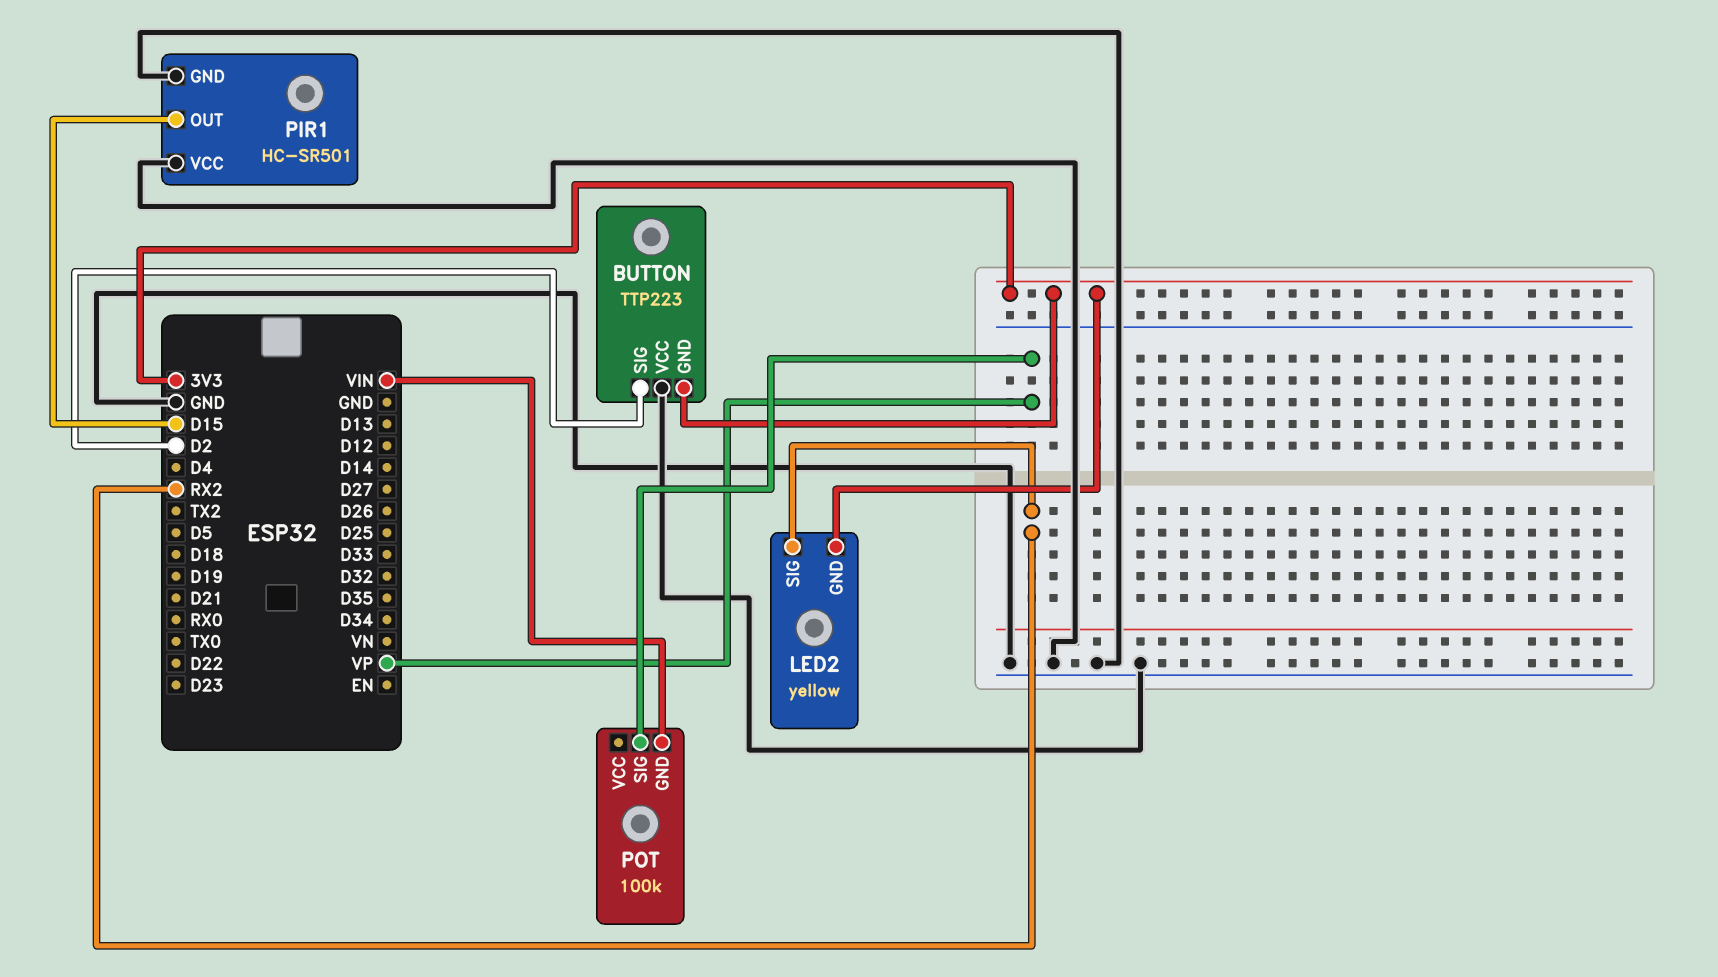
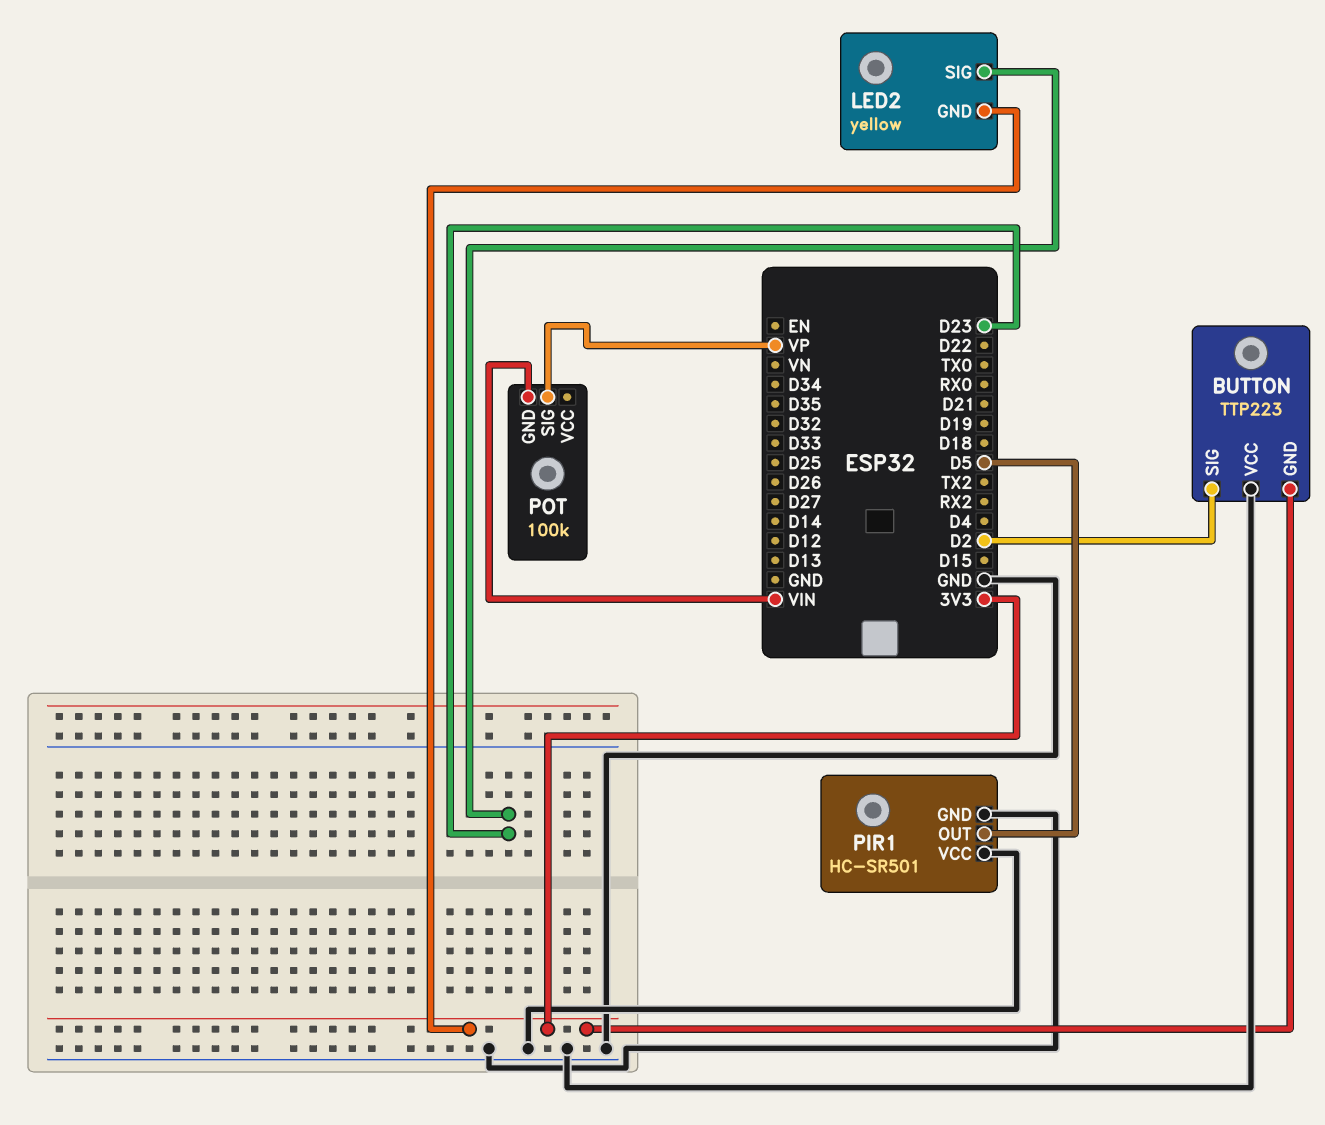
LED2 pin SIG: RX2 -> D23
PIR1 pin OUT: D15 -> D5

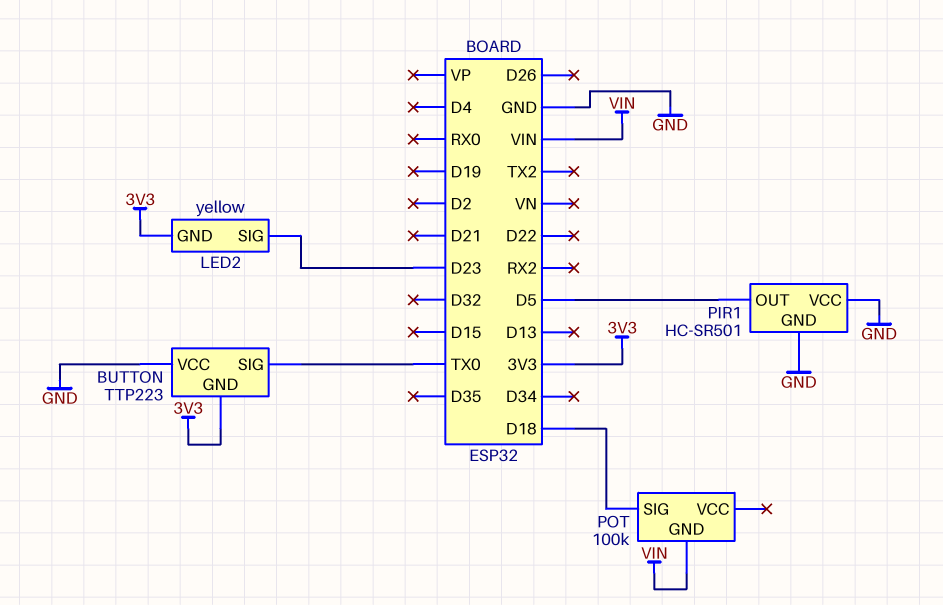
BUTTON pin SIG: D2 -> TX0
POT pin SIG: VP -> D18

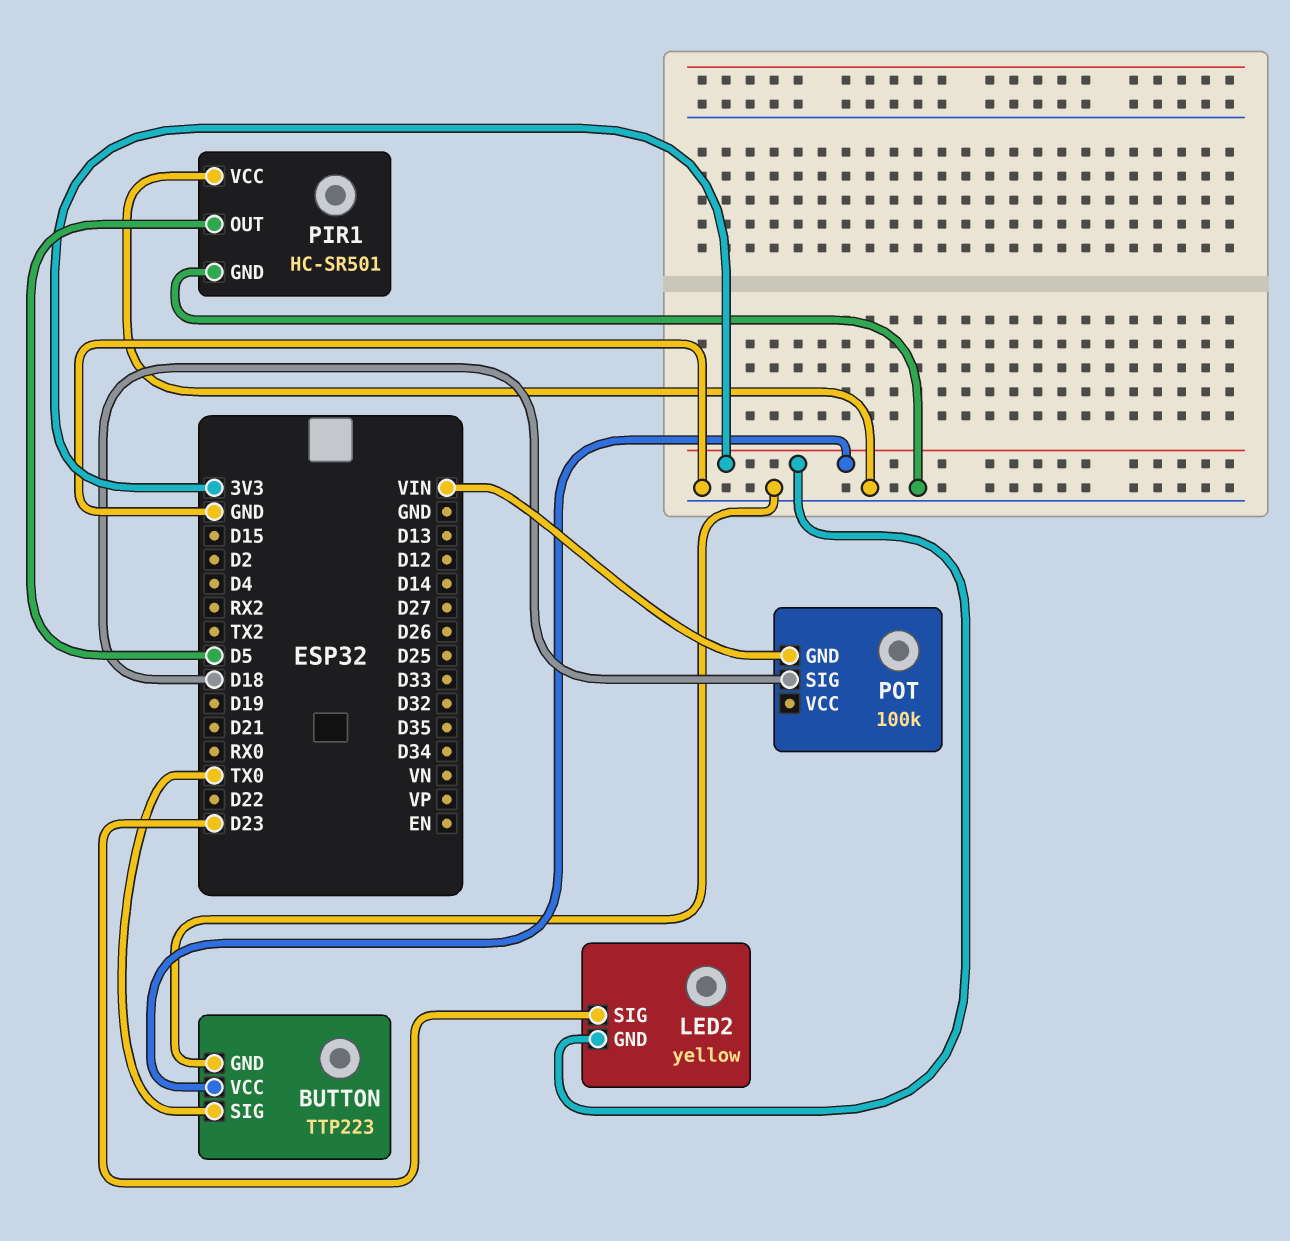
BUTTON pin GND: 3V3 -> GND
BUTTON pin VCC: GND -> 3V3

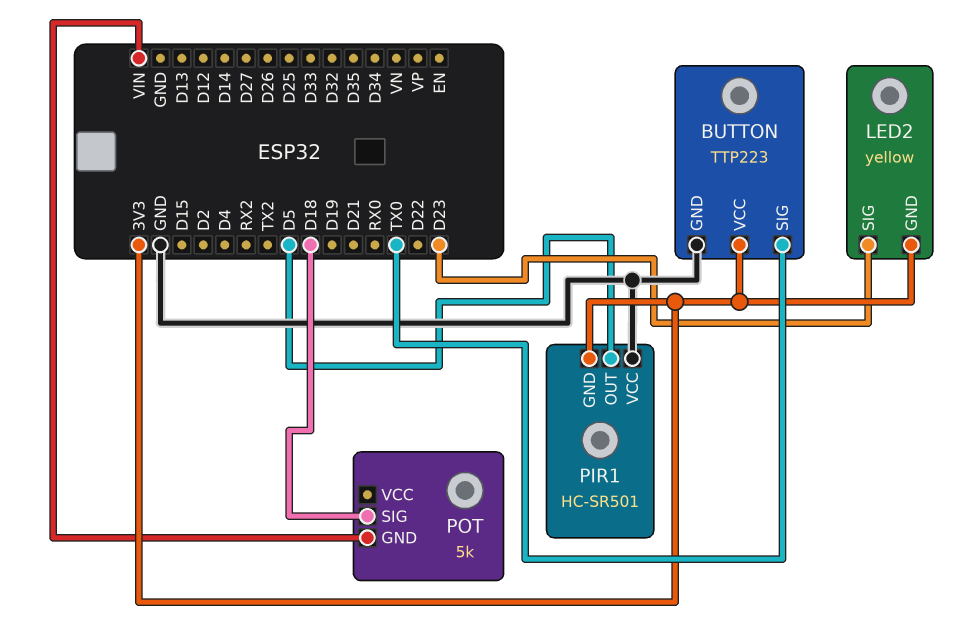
PIR1 pin GND: GND -> 3V3
POT: 100k -> 5k

